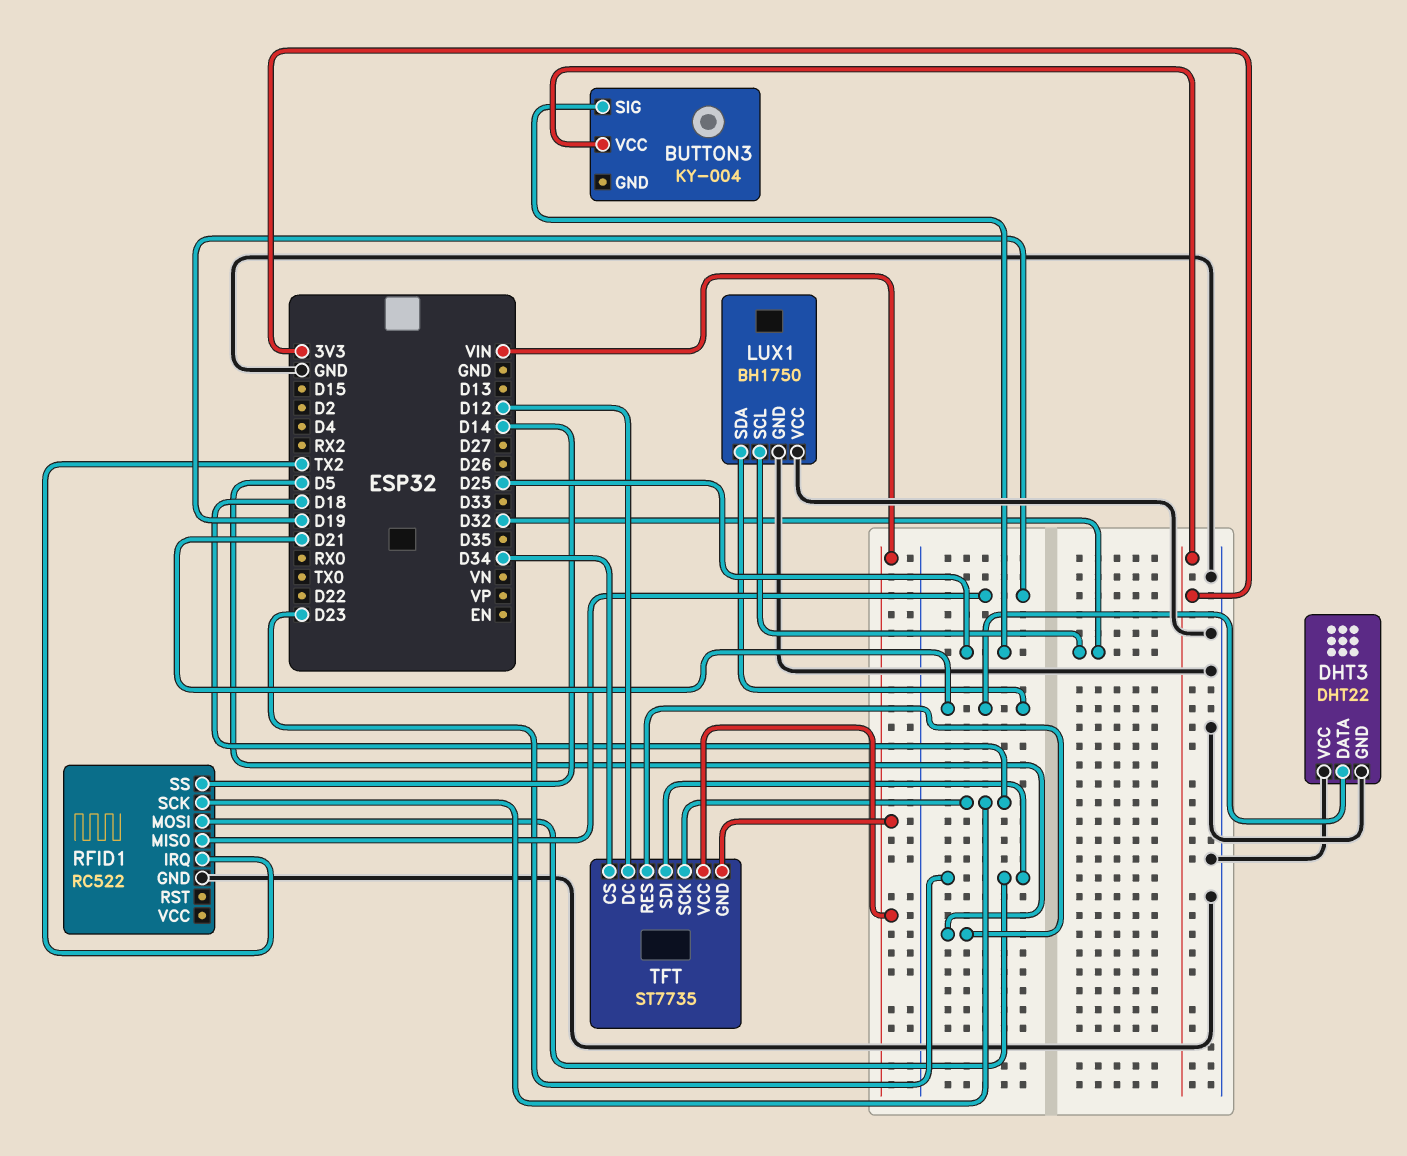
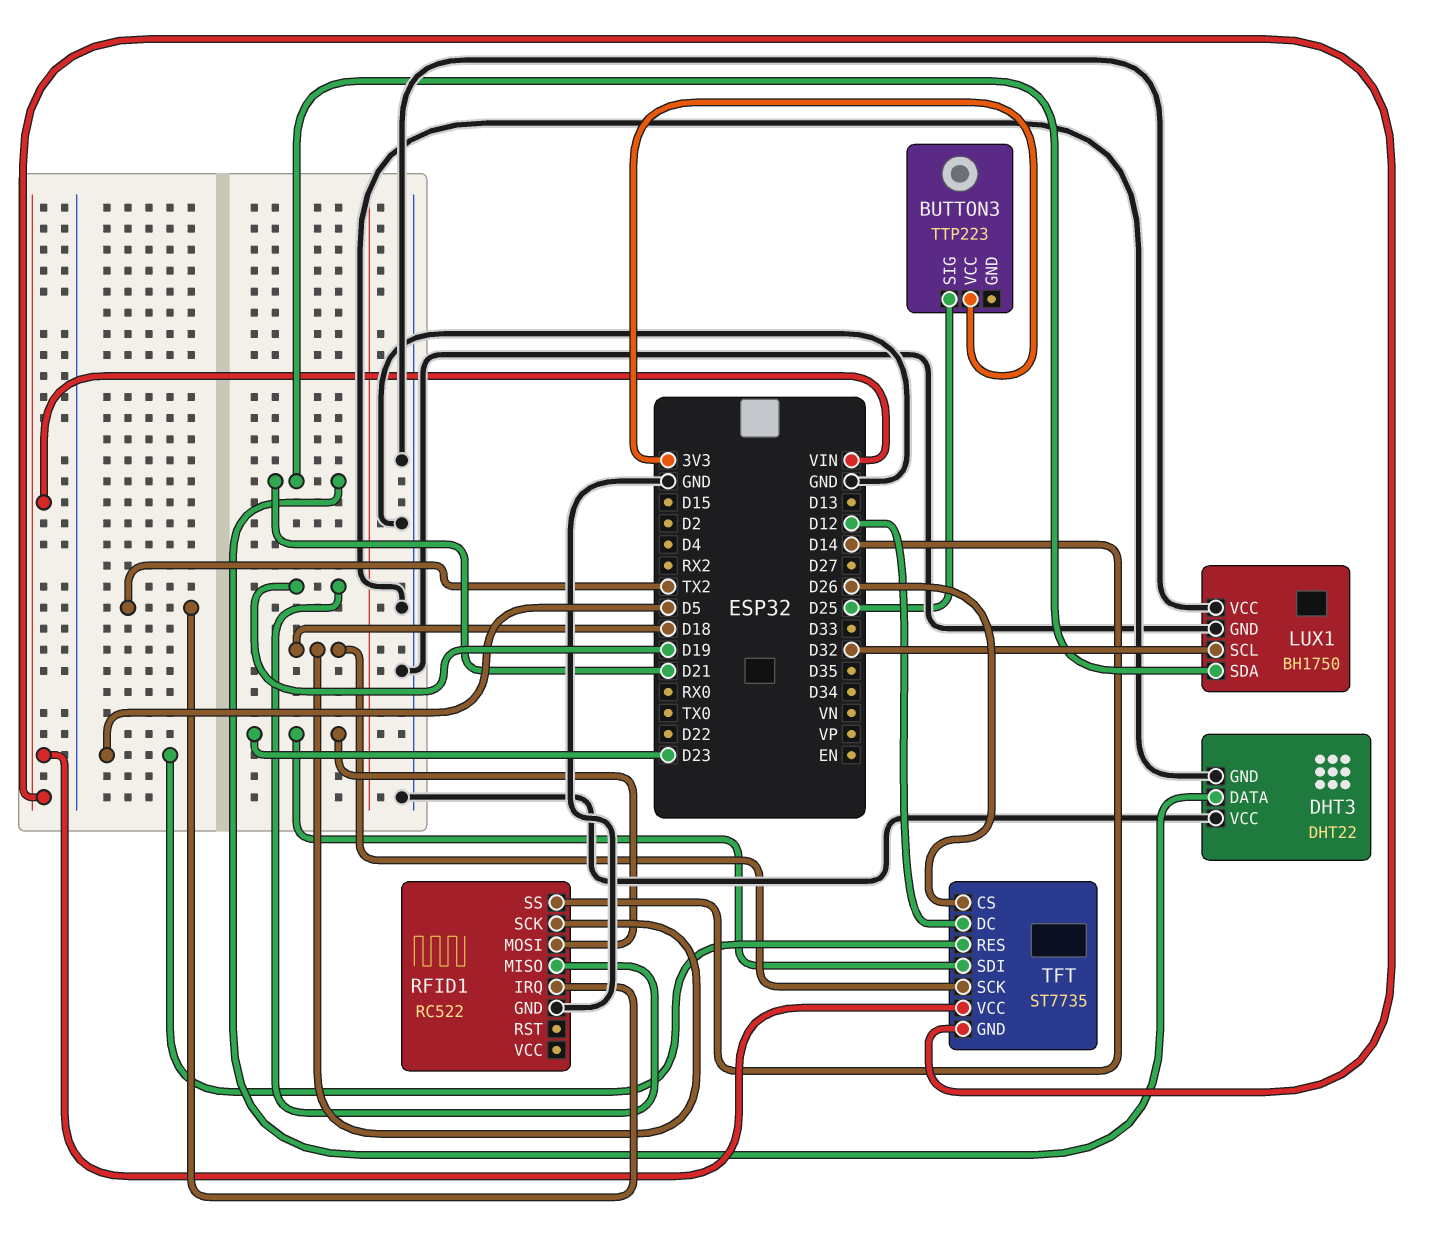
BUTTON3: KY-004 -> TTP223
TFT pin CS: D34 -> D26

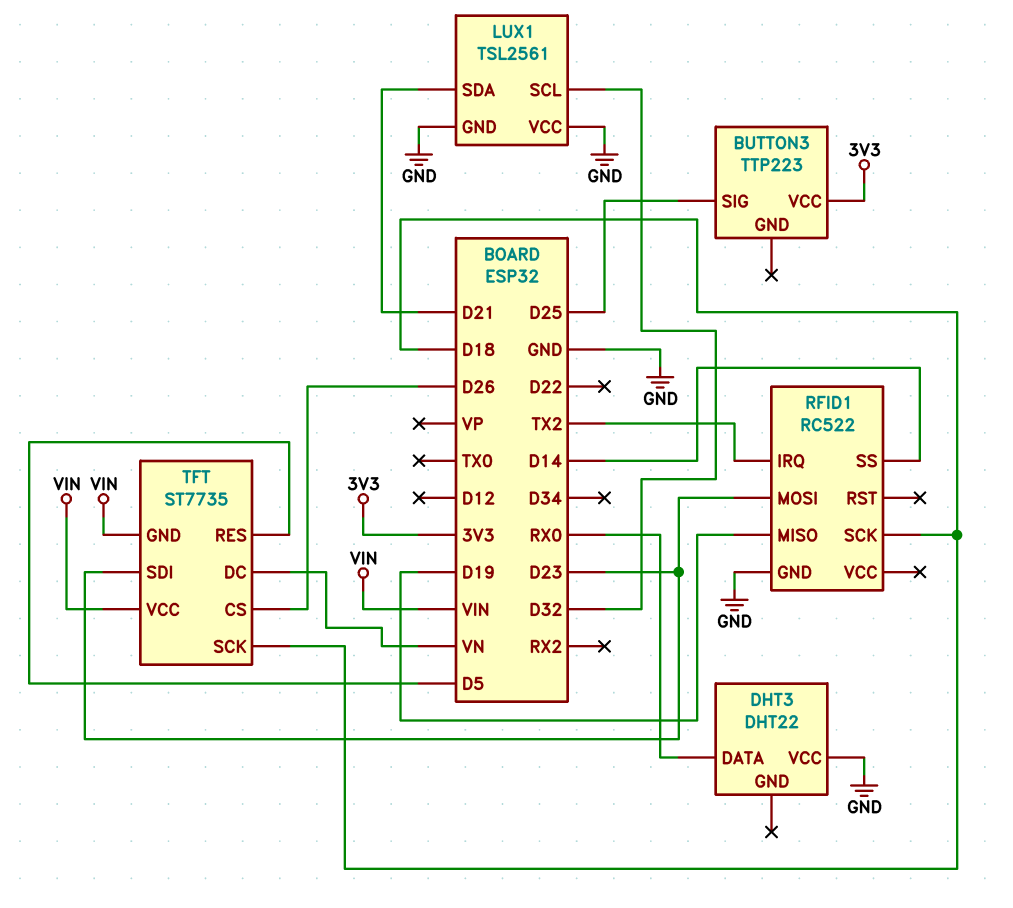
DHT3 pin DATA: D21 -> RX0
DHT3 pin GND: GND -> none
LUX1: BH1750 -> TSL2561
TFT pin DC: D12 -> VN

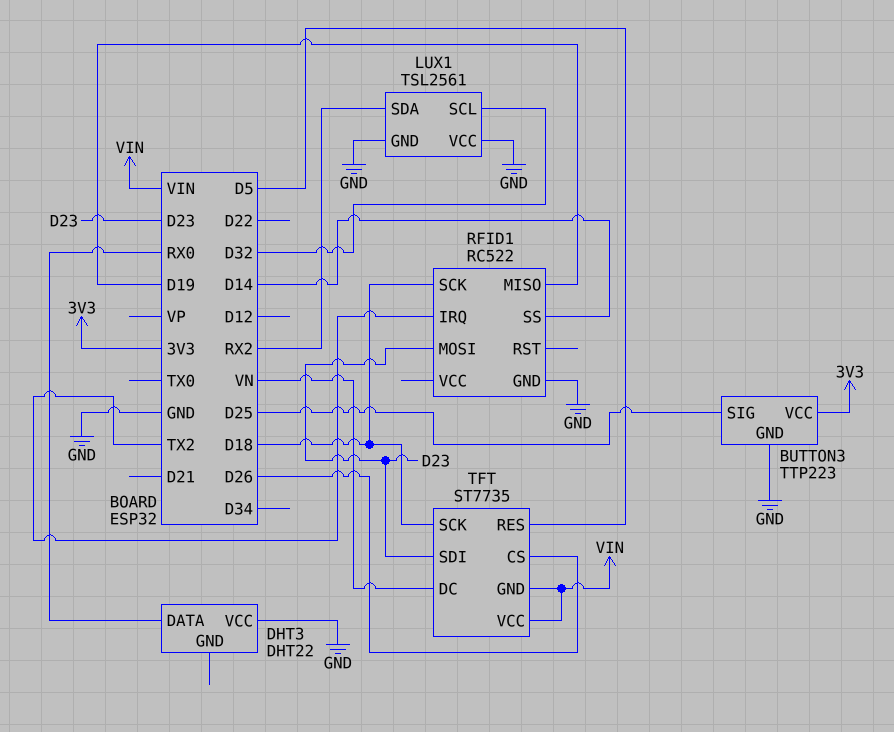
BUTTON3 pin GND: none -> GND
LUX1 pin SDA: D21 -> RX2

